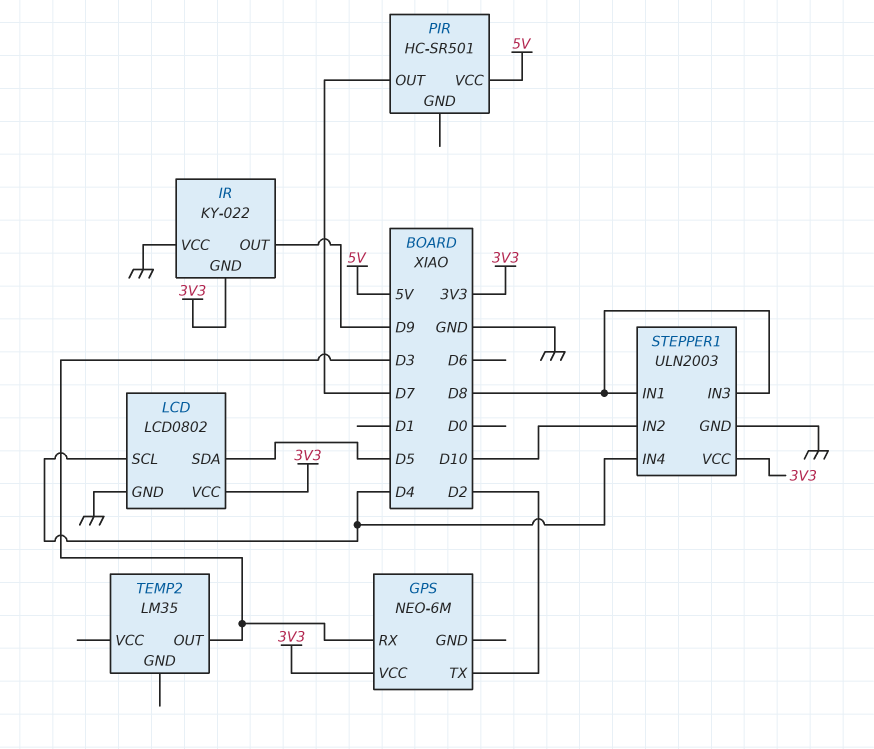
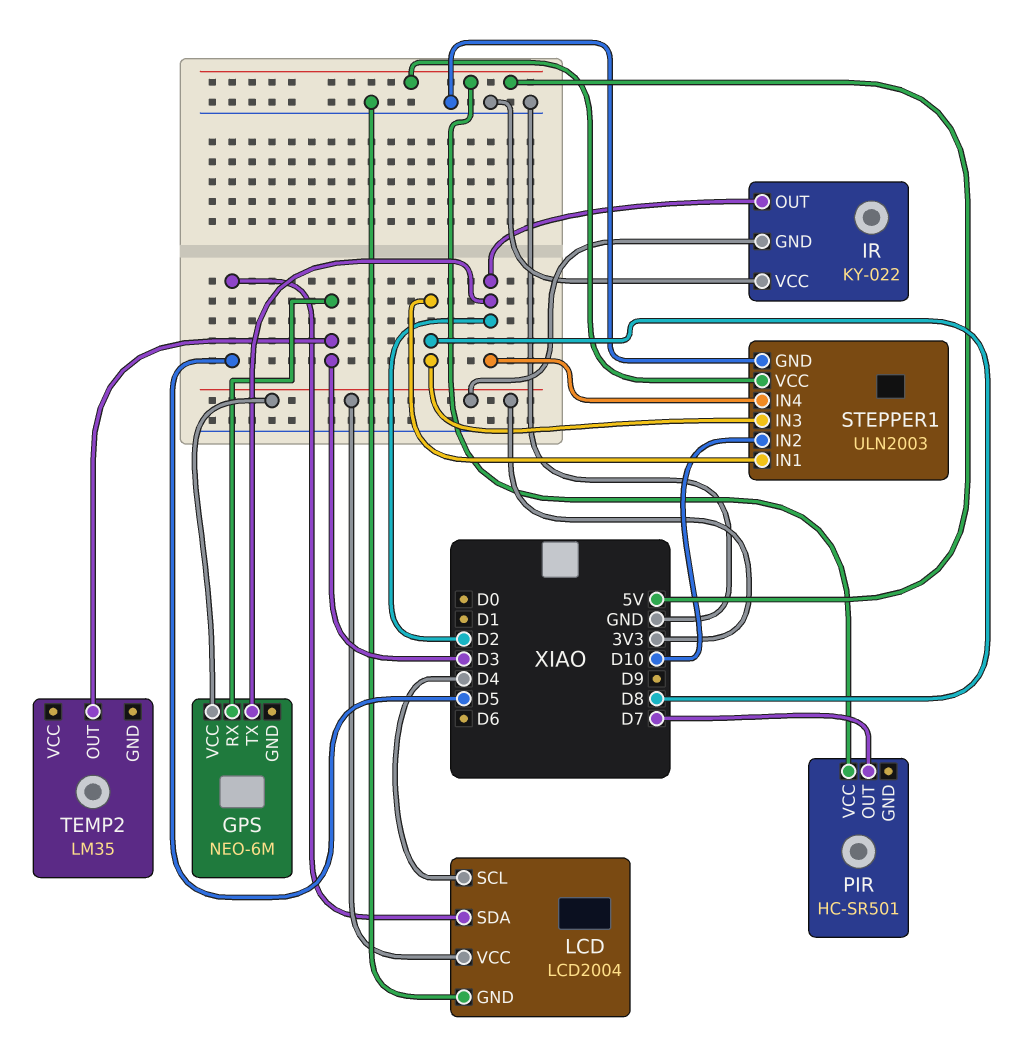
IR pin OUT: D9 -> D2
LCD: LCD0802 -> LCD2004
STEPPER1 pin IN4: D4 -> D2
STEPPER1 pin VCC: 3V3 -> 5V

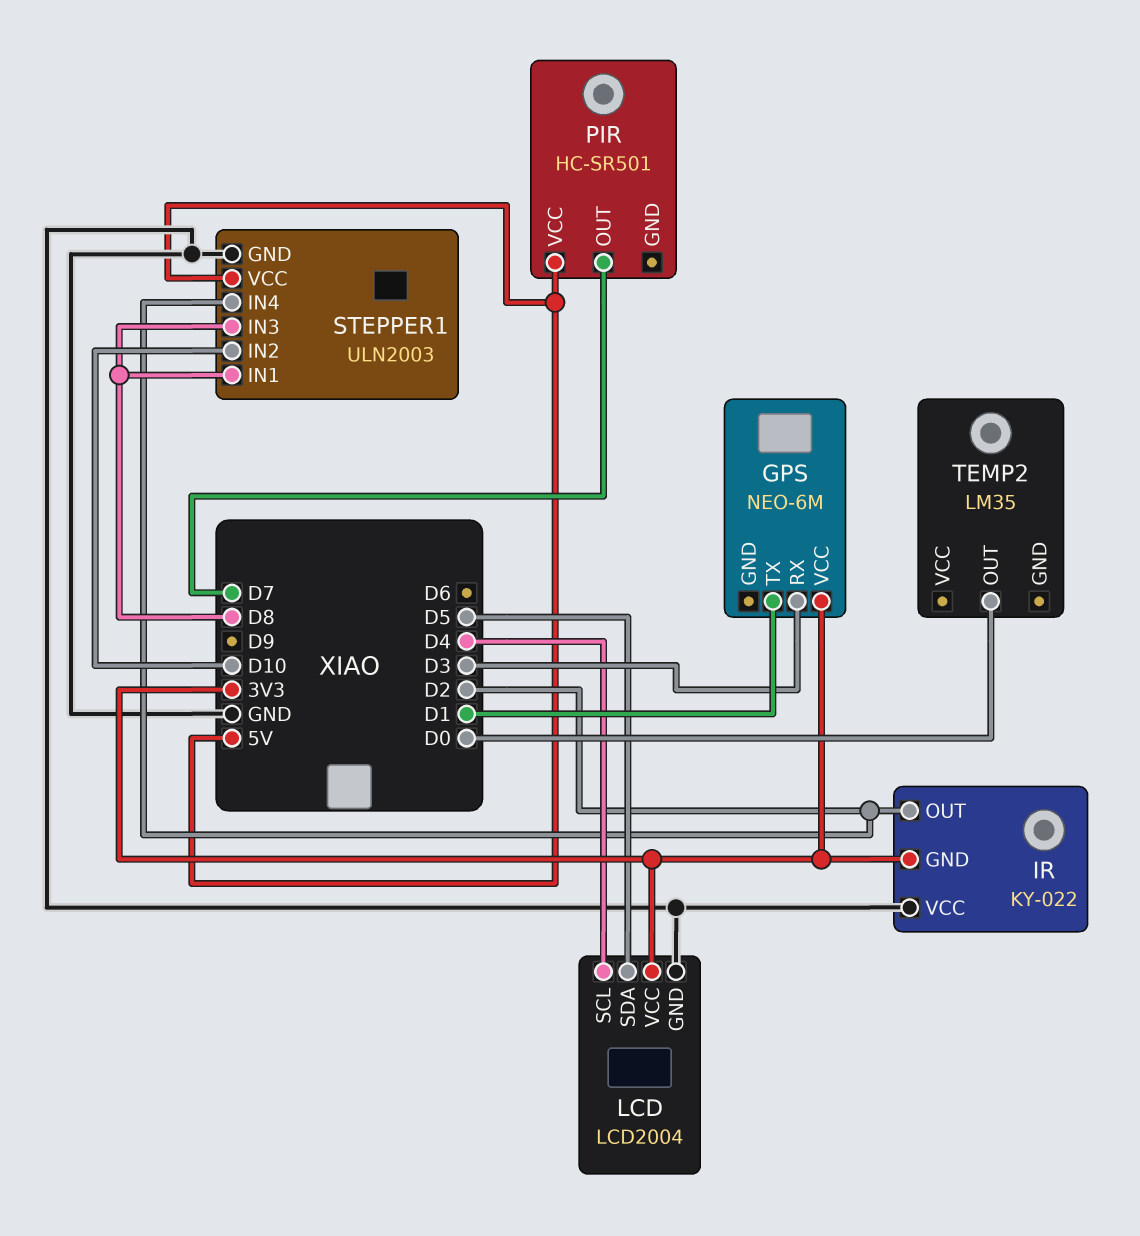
GPS pin TX: D2 -> D1
TEMP2 pin OUT: D3 -> D0

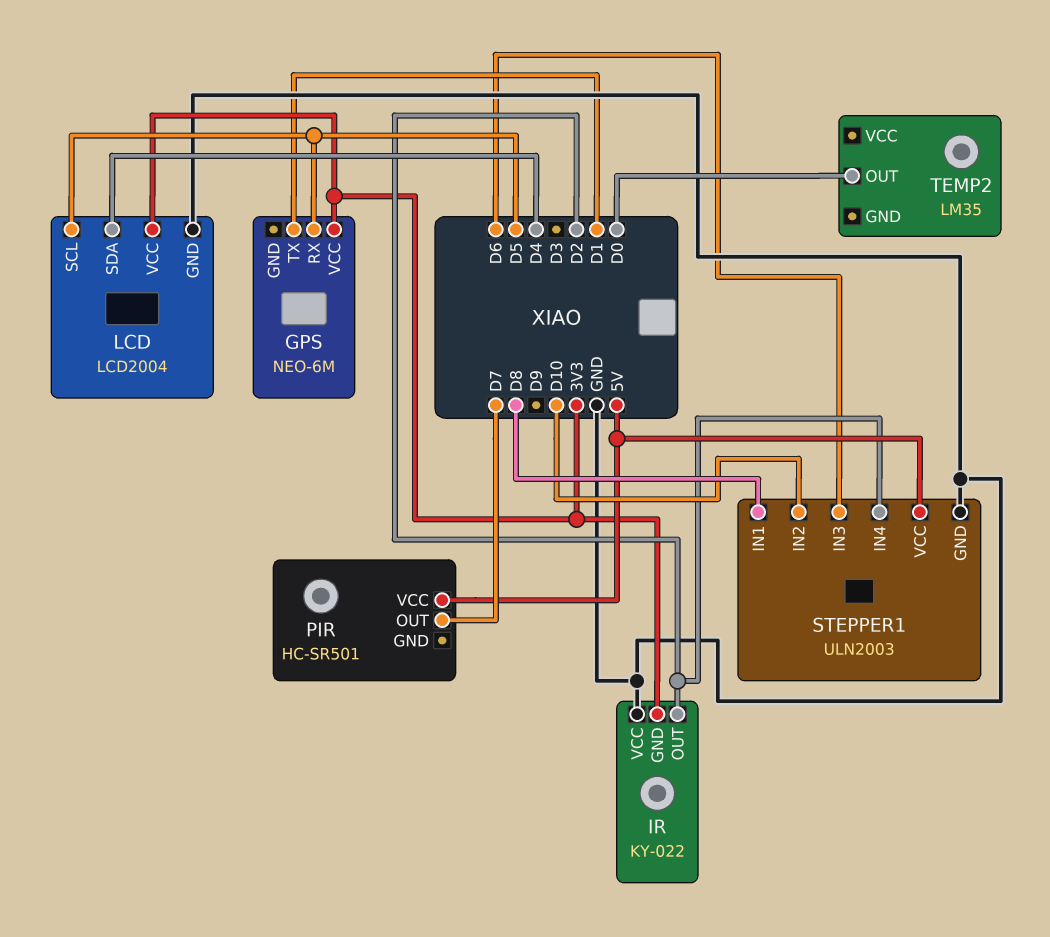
GPS pin RX: D3 -> D5
LCD pin SCL: D4 -> D5
LCD pin SDA: D5 -> D4
STEPPER1 pin IN3: D8 -> D6

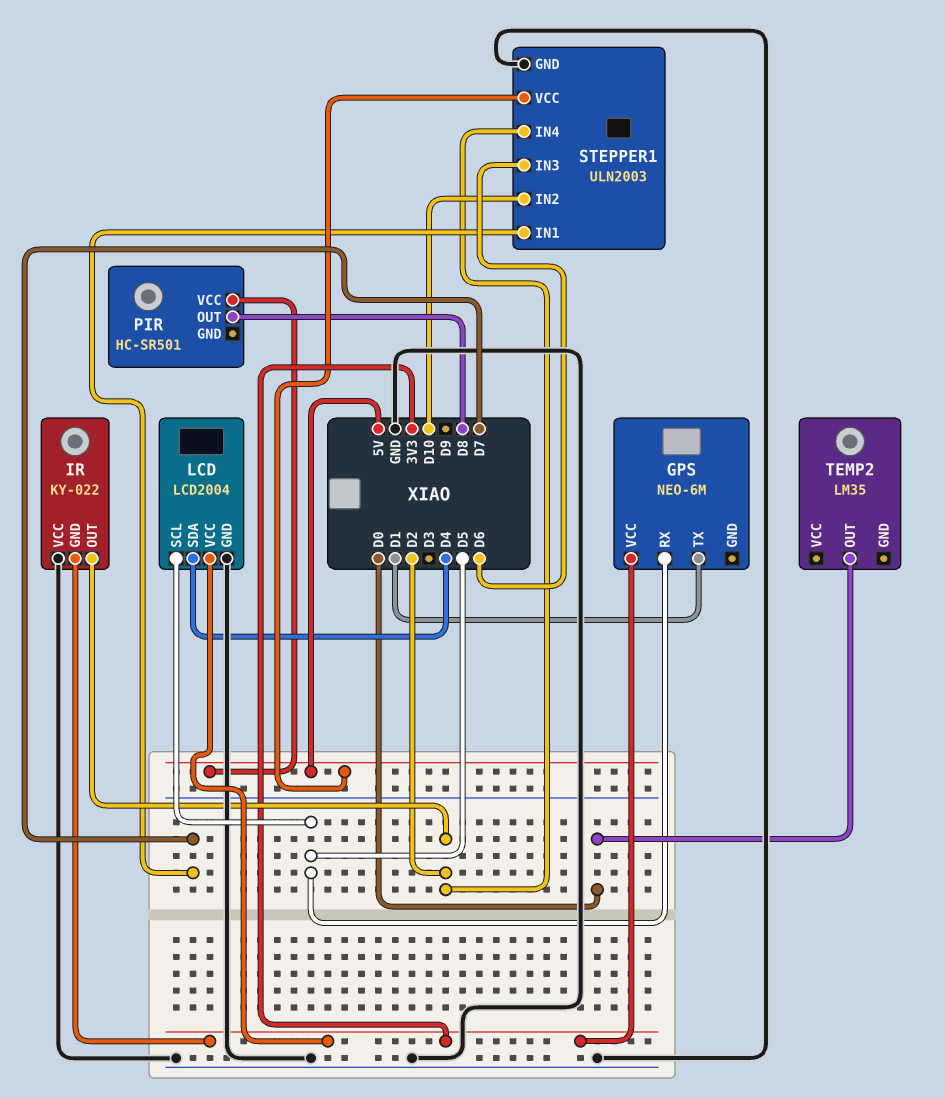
PIR pin OUT: D7 -> D8
STEPPER1 pin IN1: D8 -> D7

